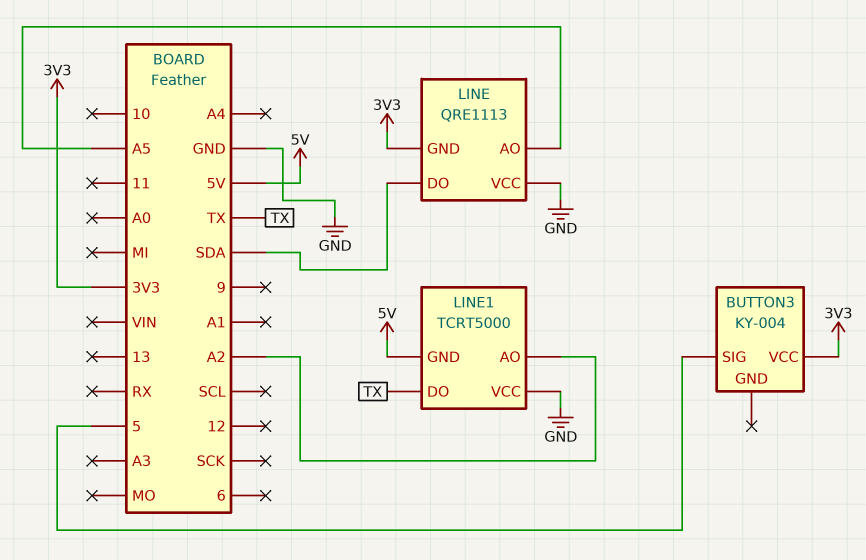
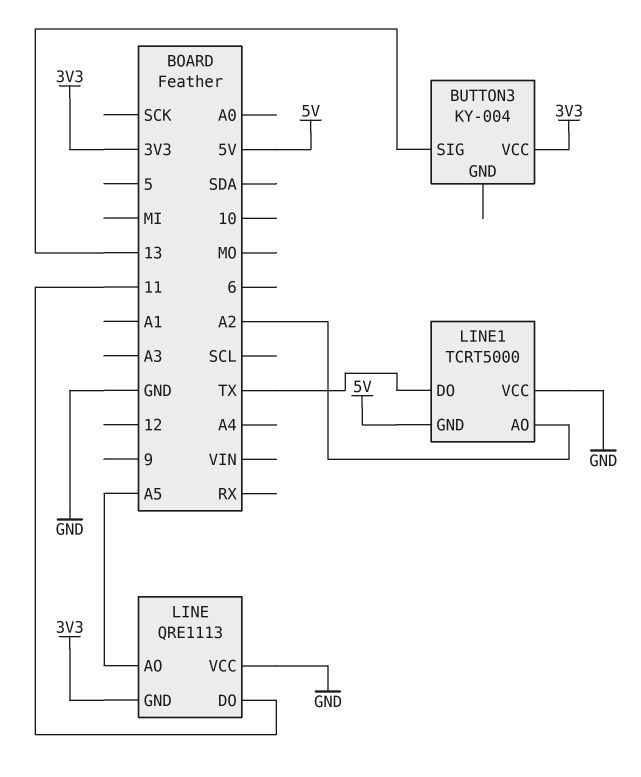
BUTTON3 pin SIG: 5 -> 13
LINE pin DO: SDA -> 11

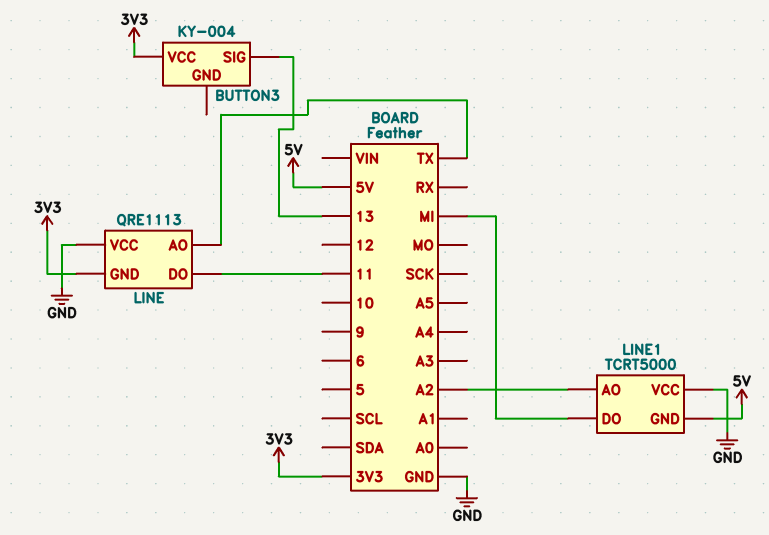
LINE pin AO: A5 -> TX
LINE1 pin DO: TX -> MI

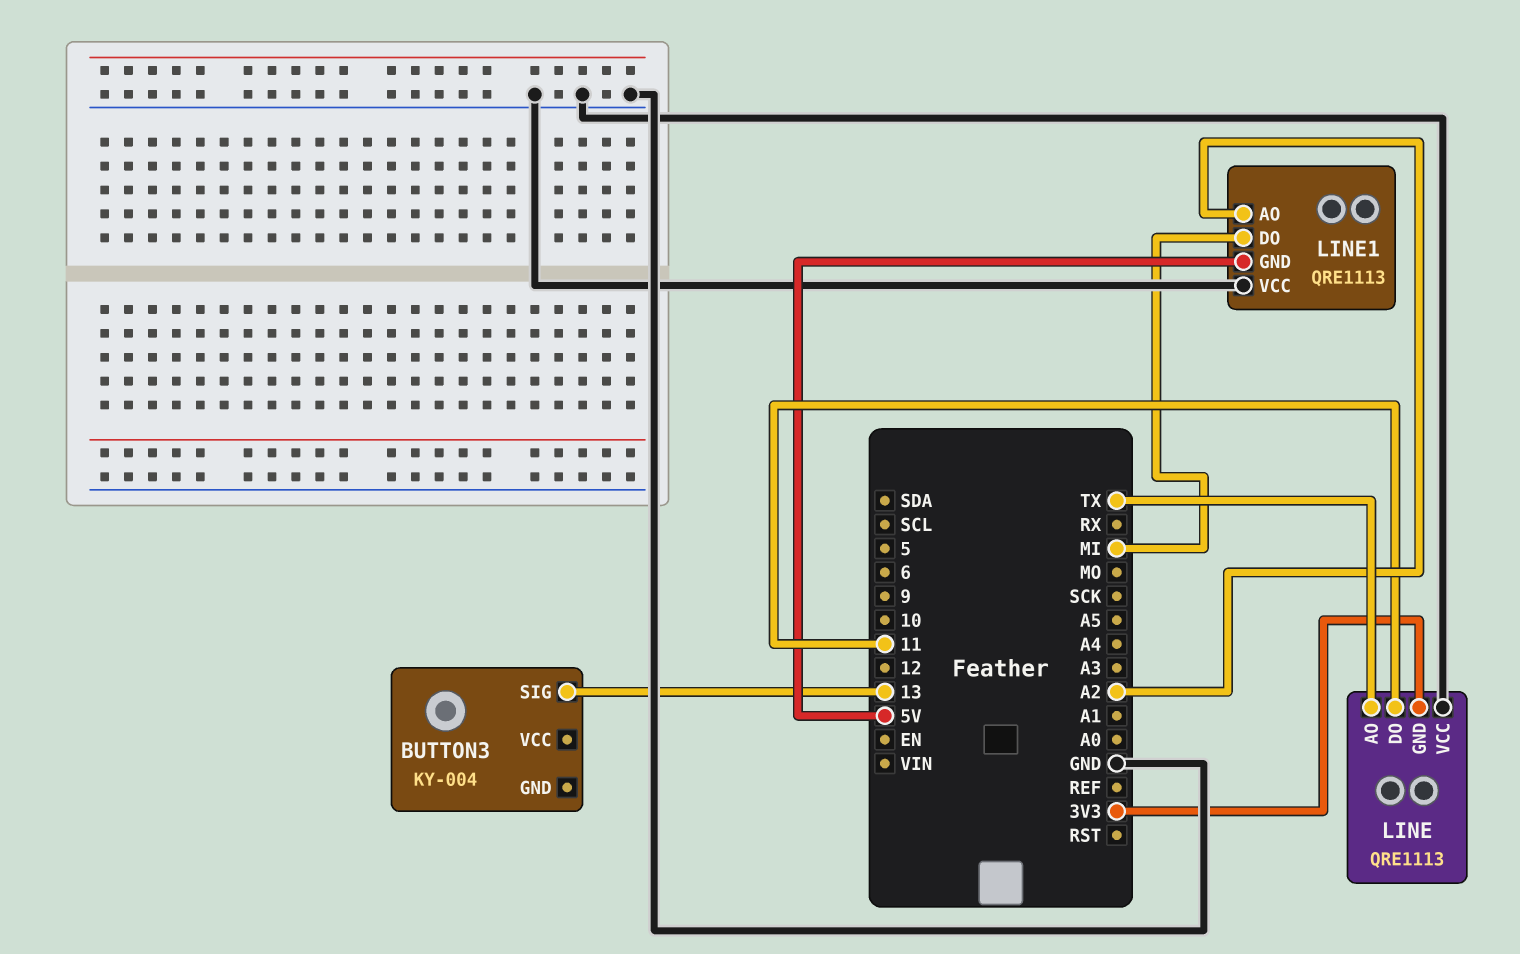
BUTTON3 pin VCC: 3V3 -> none
LINE1: TCRT5000 -> QRE1113

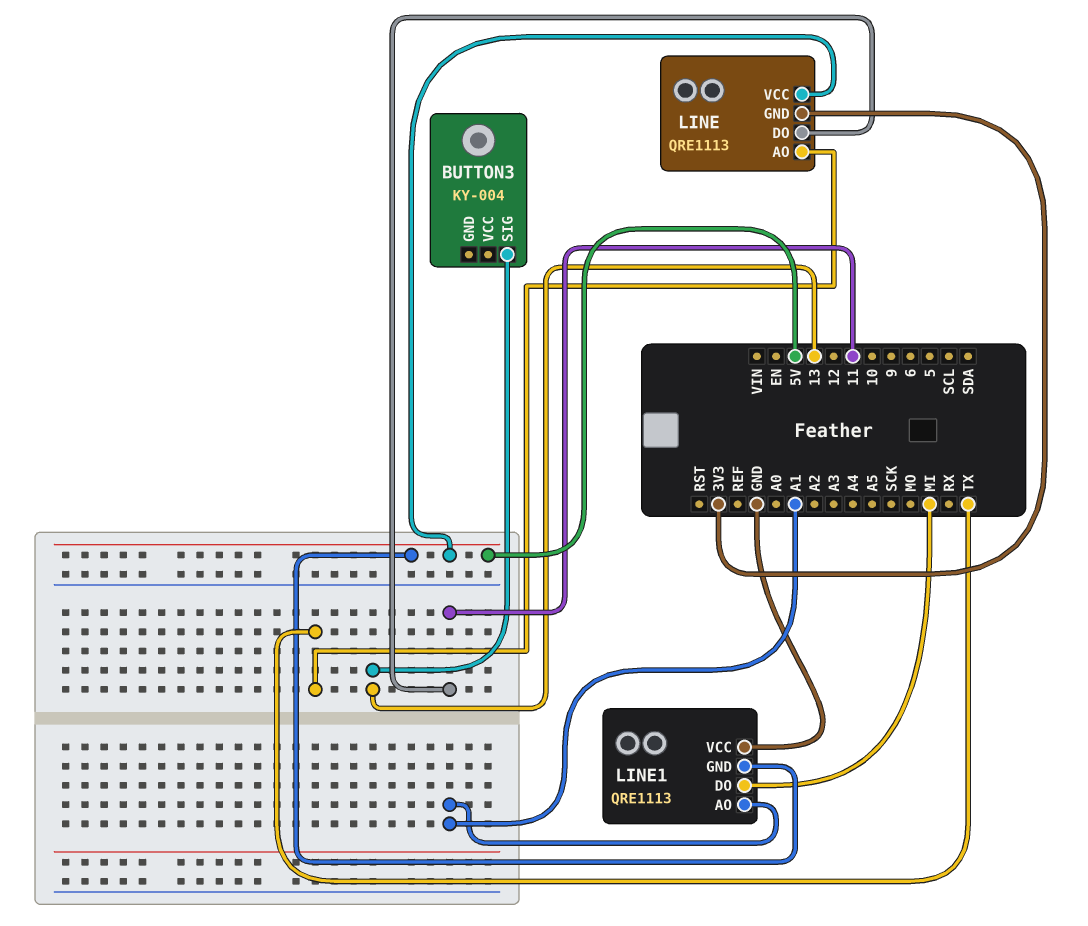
LINE pin VCC: GND -> 5V
LINE1 pin AO: A2 -> A1

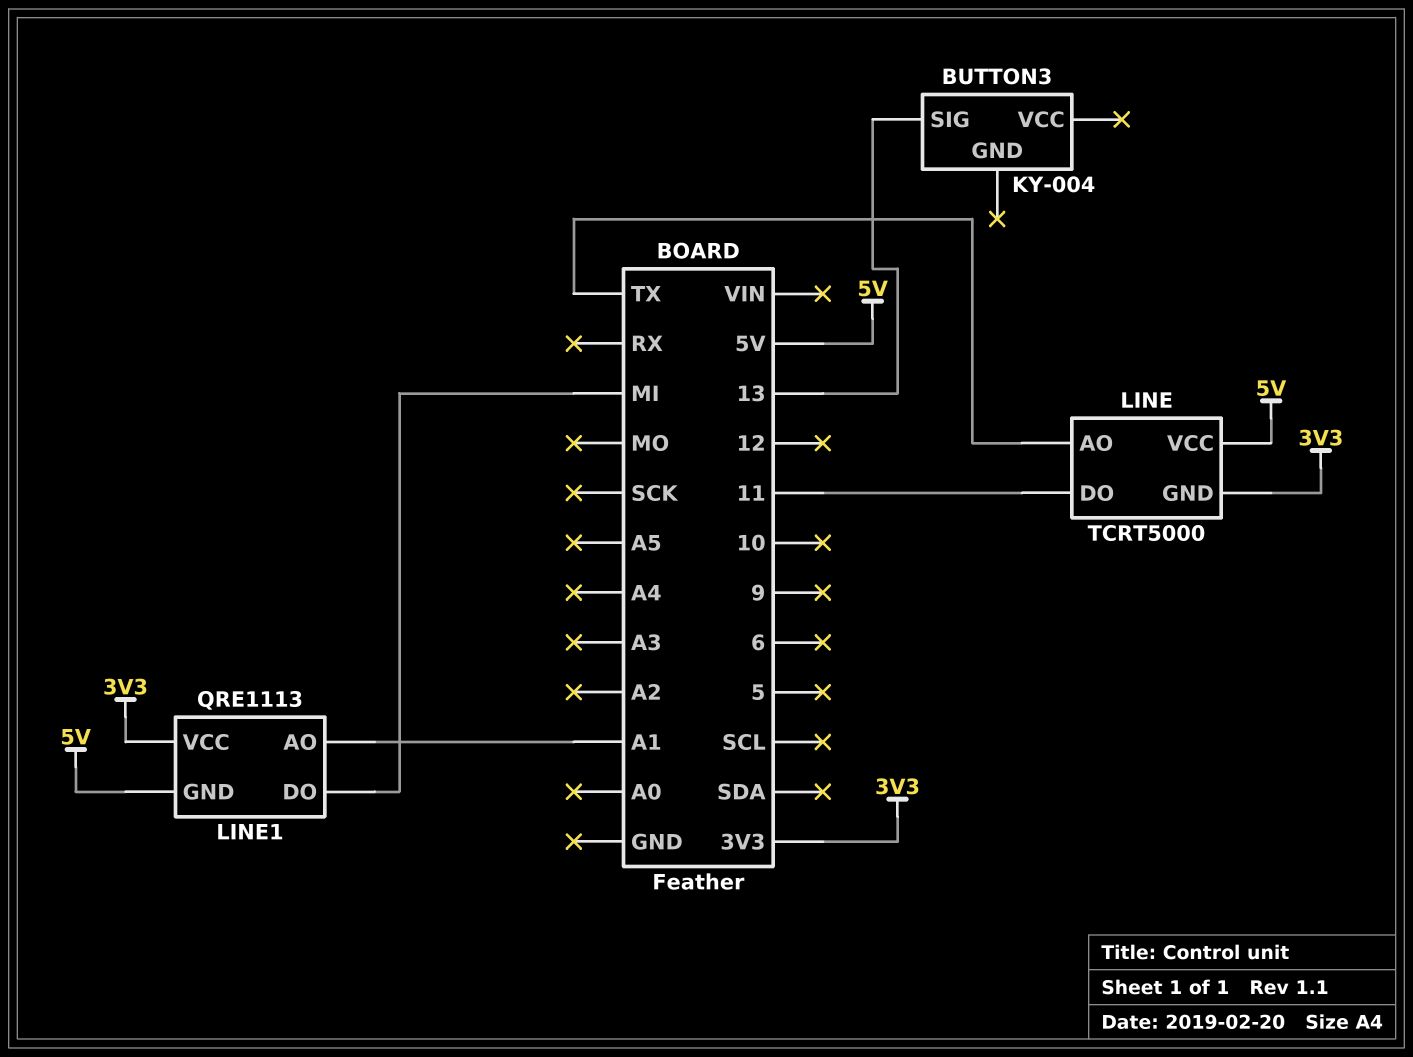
LINE: QRE1113 -> TCRT5000
LINE1 pin VCC: GND -> 3V3

